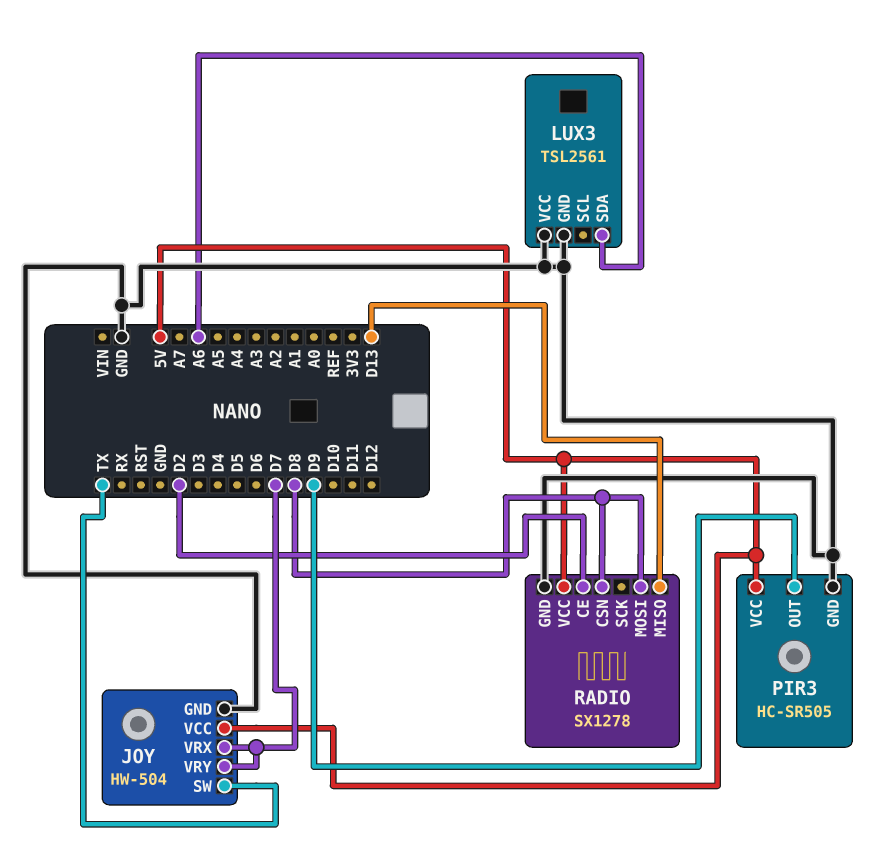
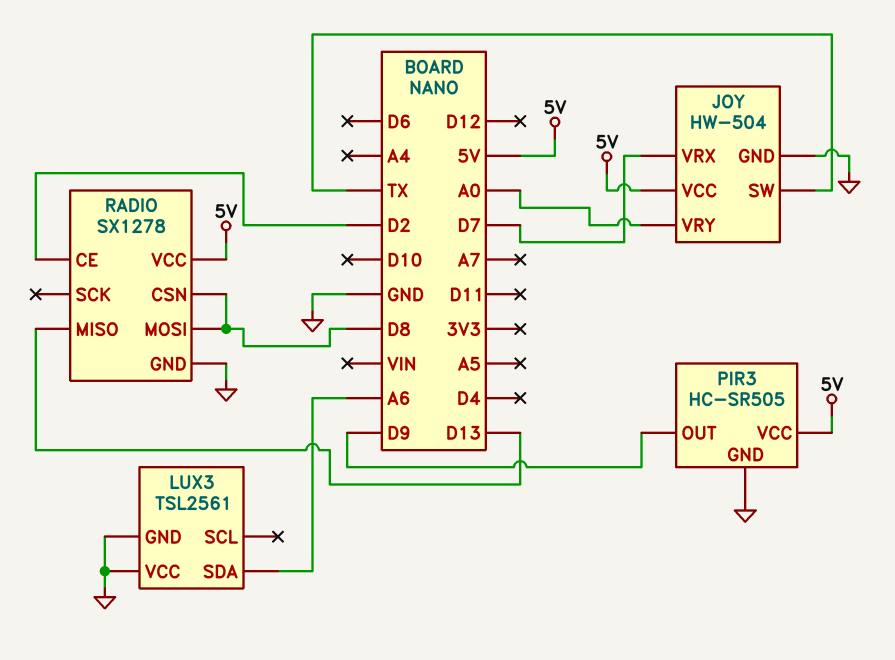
JOY pin VRY: D7 -> A0

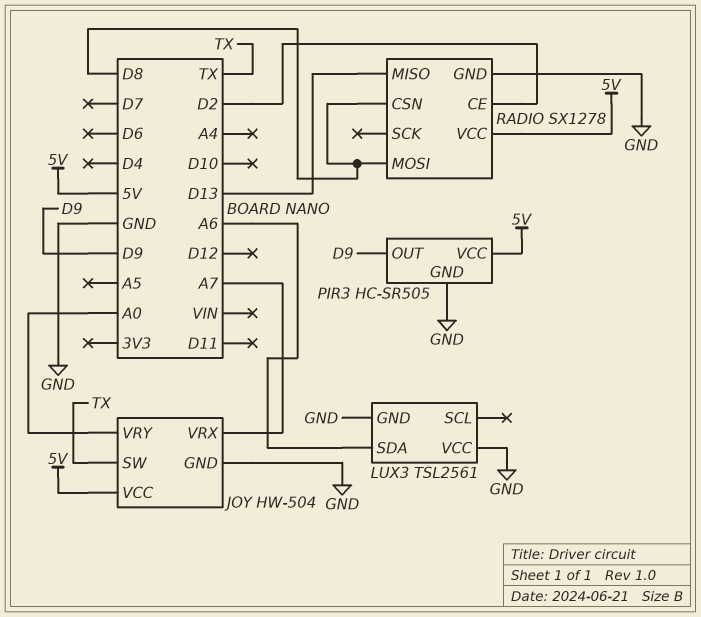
JOY pin VRX: D7 -> A7

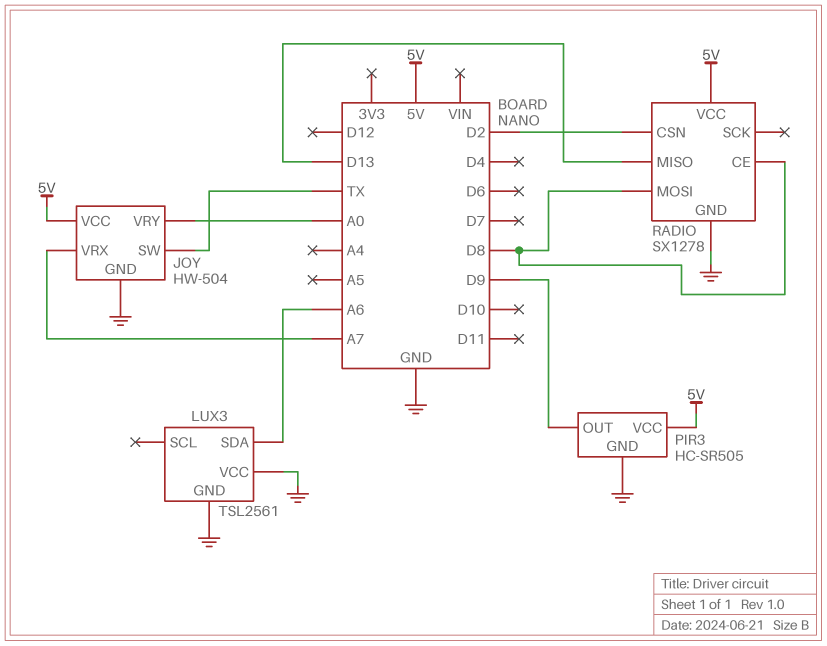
RADIO pin CE: D2 -> D8
RADIO pin CSN: D8 -> D2

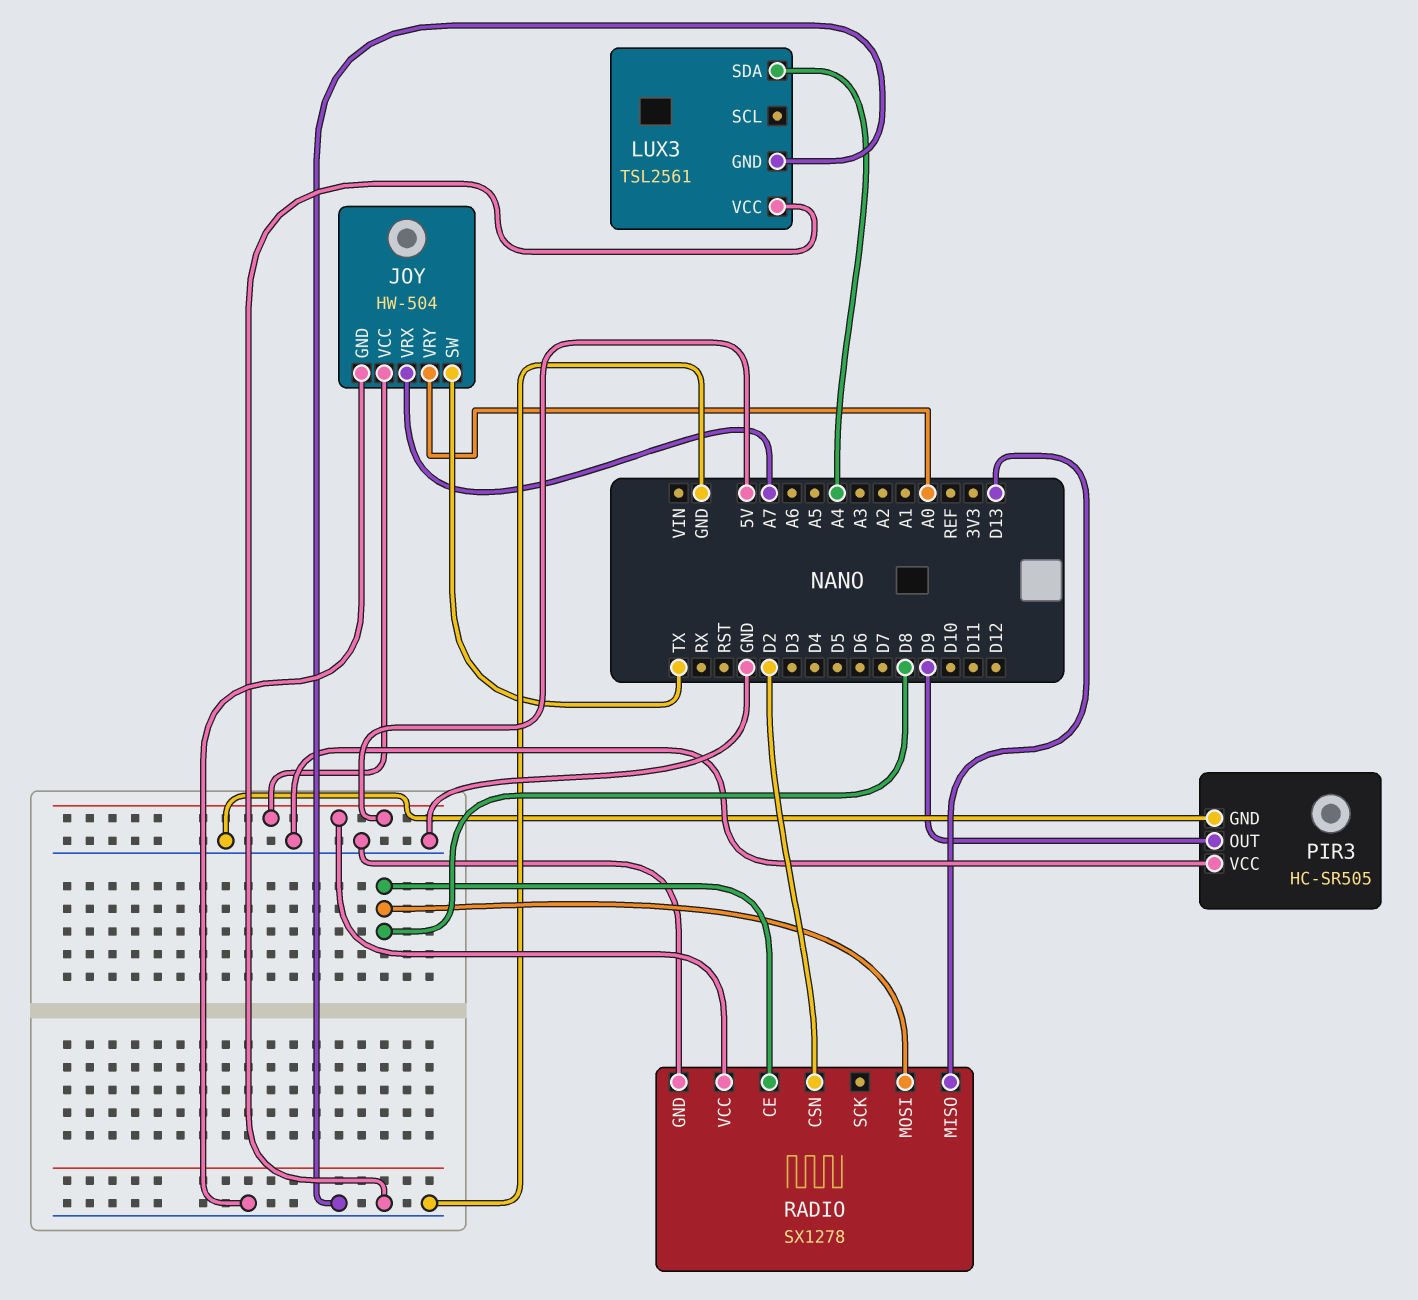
LUX3 pin SDA: A6 -> A4
PIR3 pin VCC: 5V -> GND

